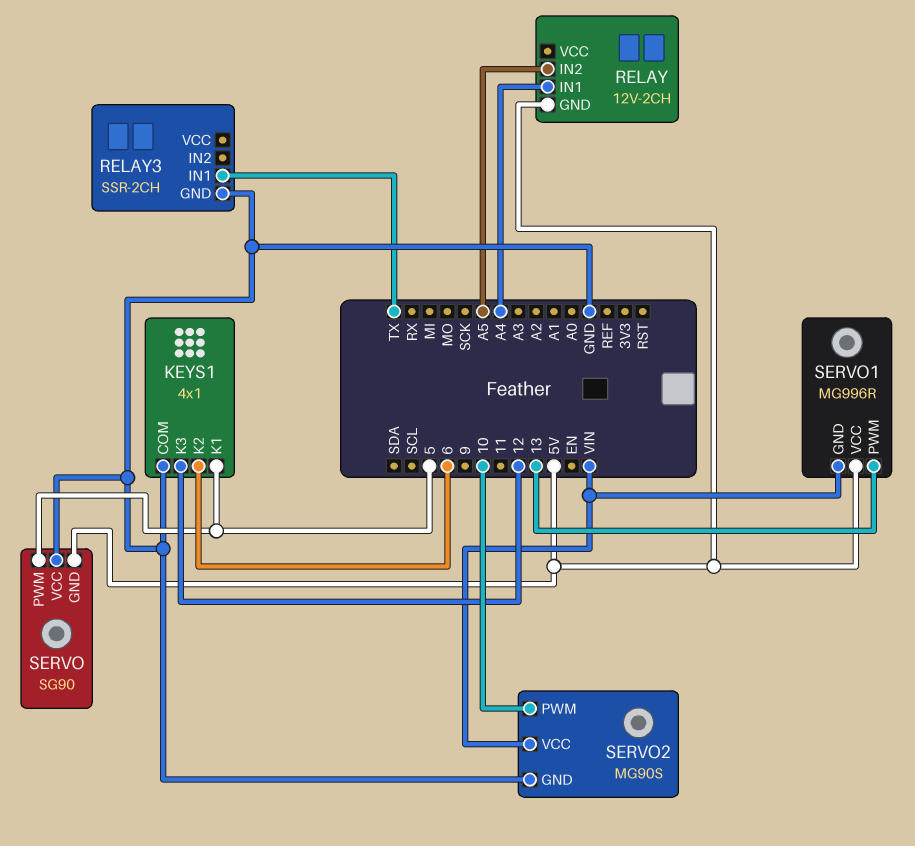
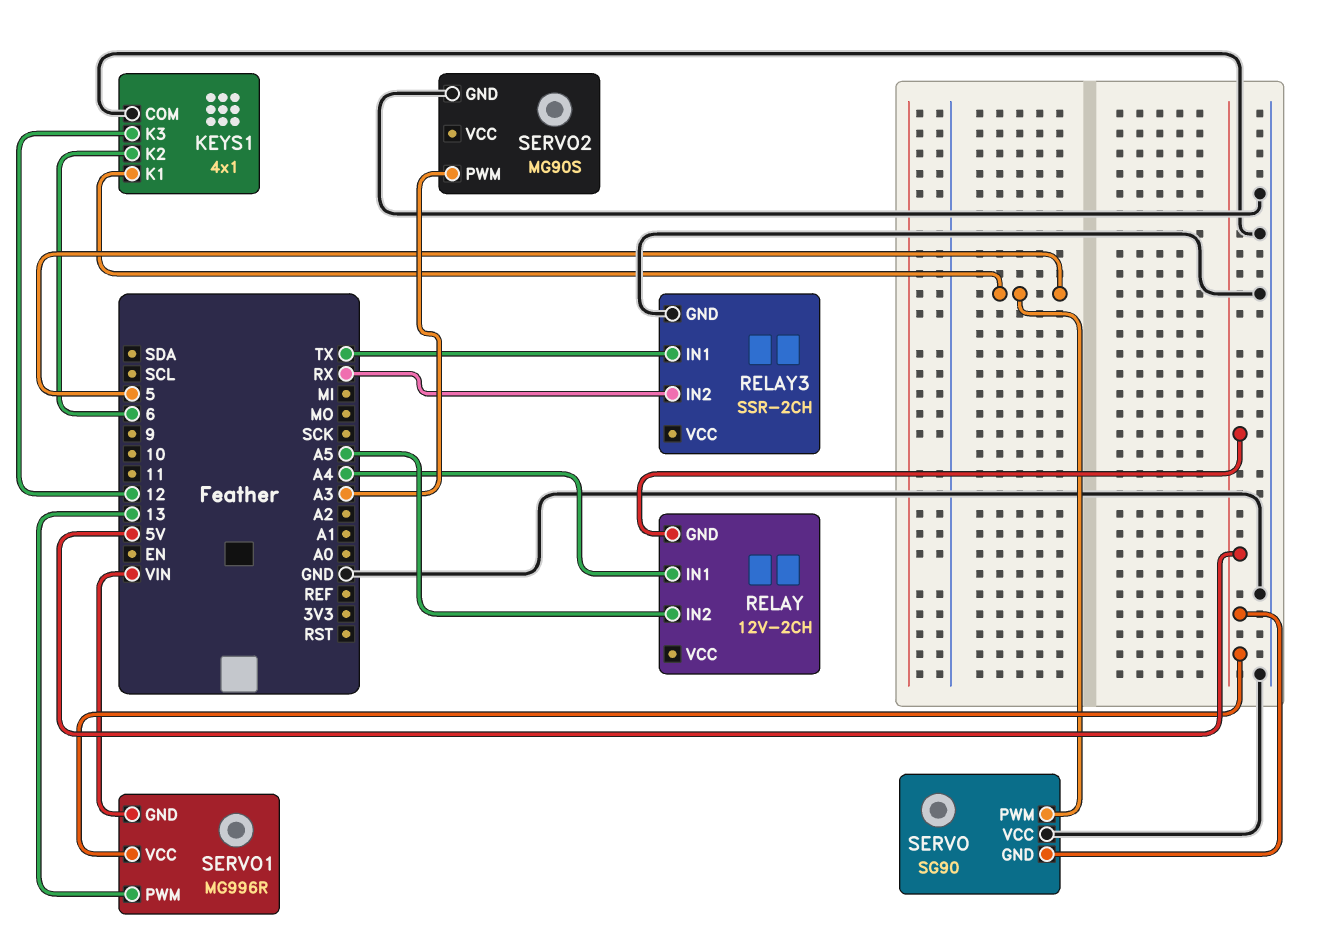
RELAY3 pin IN2: none -> RX
SERVO2 pin PWM: 10 -> A3
SERVO2 pin VCC: VIN -> none

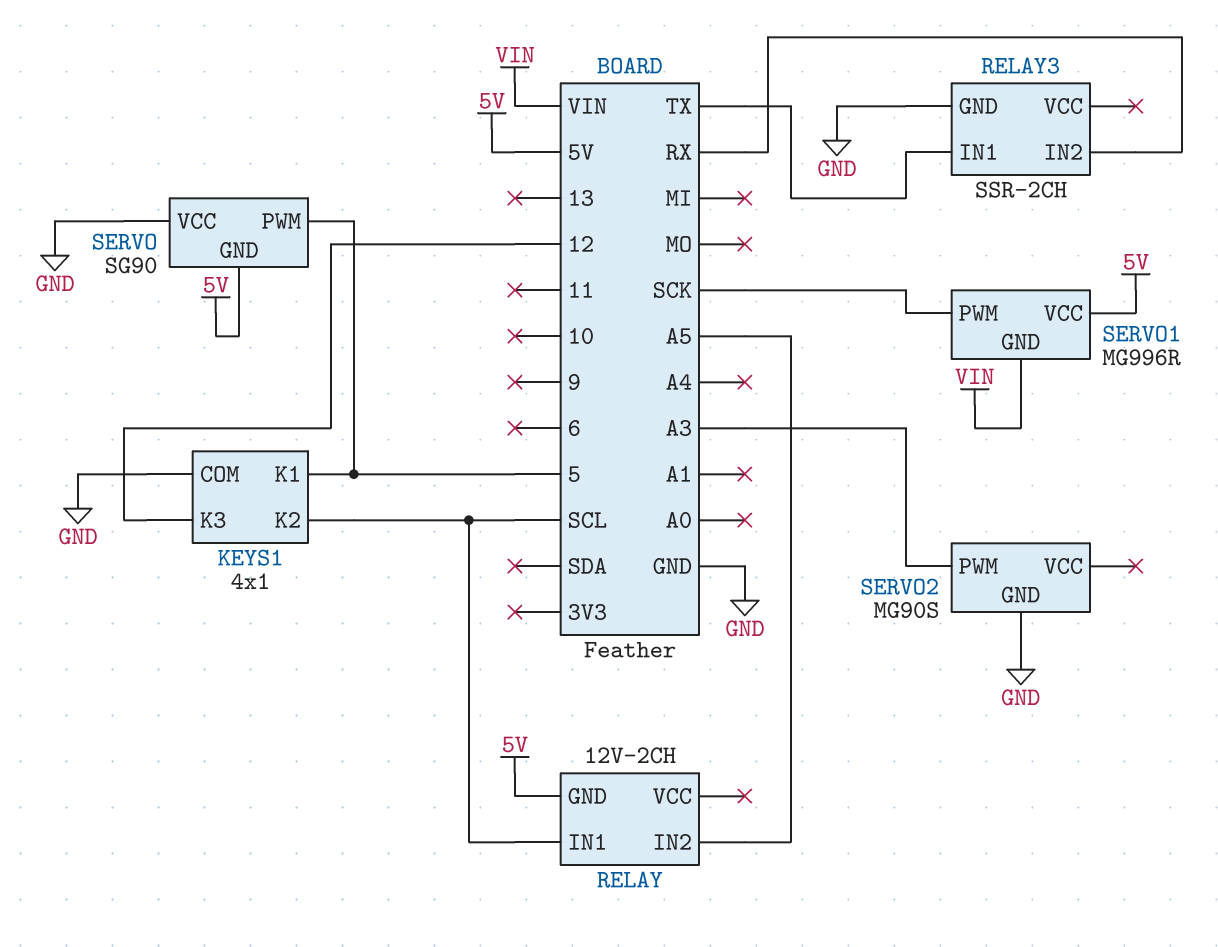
KEYS1 pin K2: 6 -> SCL
RELAY pin IN1: A4 -> SCL
SERVO1 pin PWM: 13 -> SCK

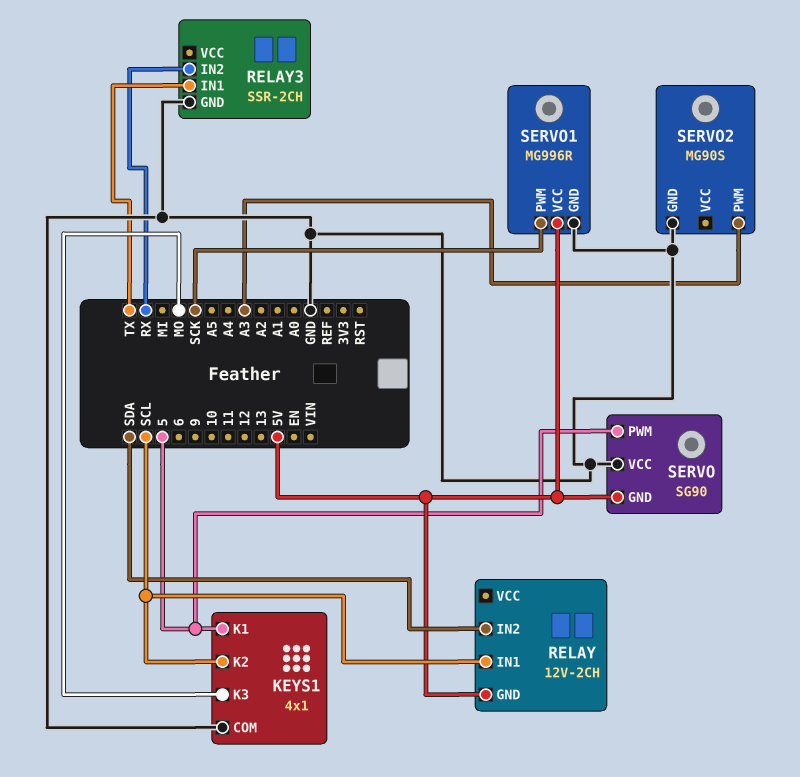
KEYS1 pin K3: 12 -> MO
RELAY pin IN2: A5 -> SDA
SERVO1 pin GND: VIN -> GND

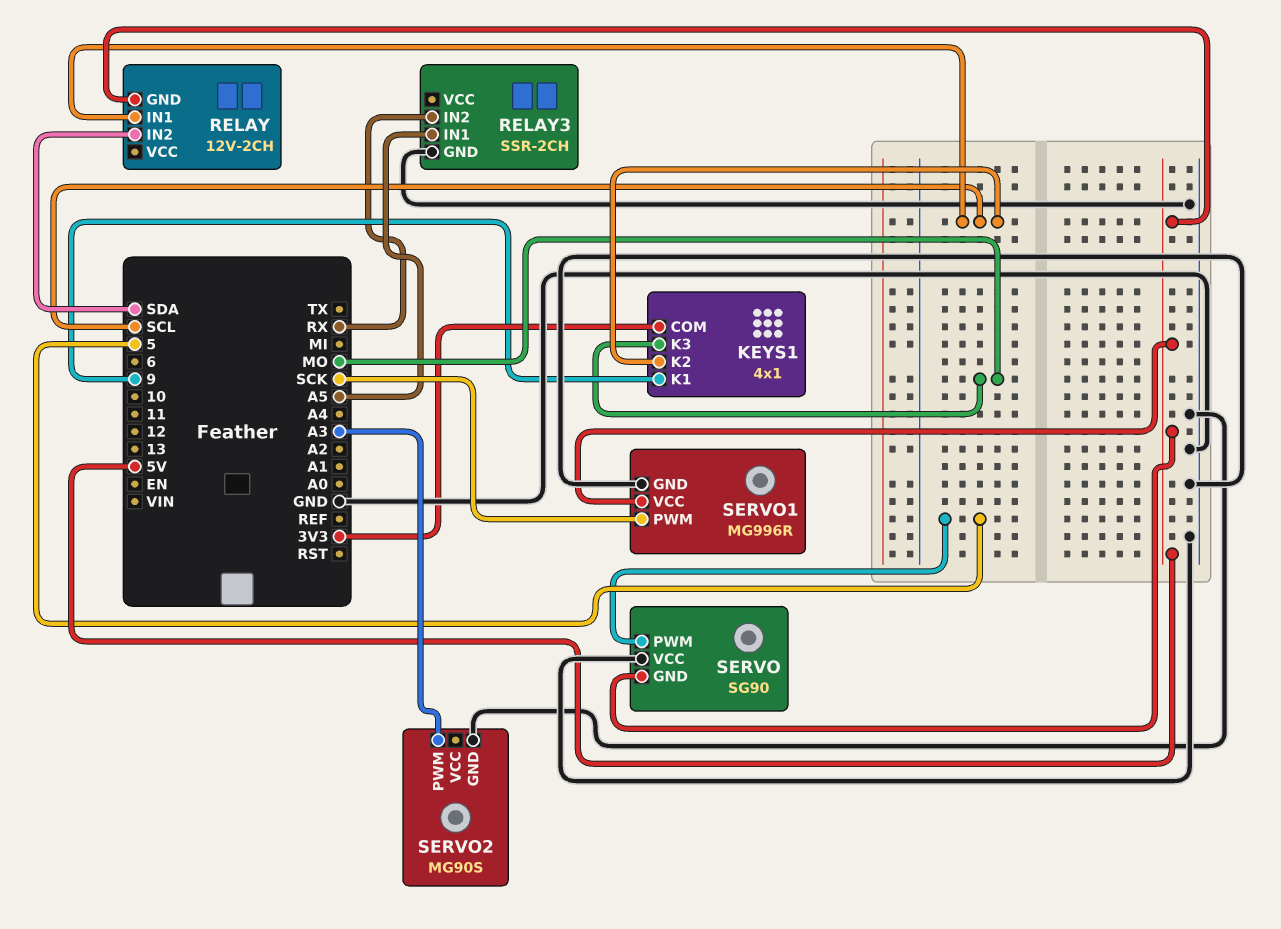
KEYS1 pin COM: GND -> 3V3
KEYS1 pin K1: 5 -> 9
RELAY3 pin IN1: TX -> A5

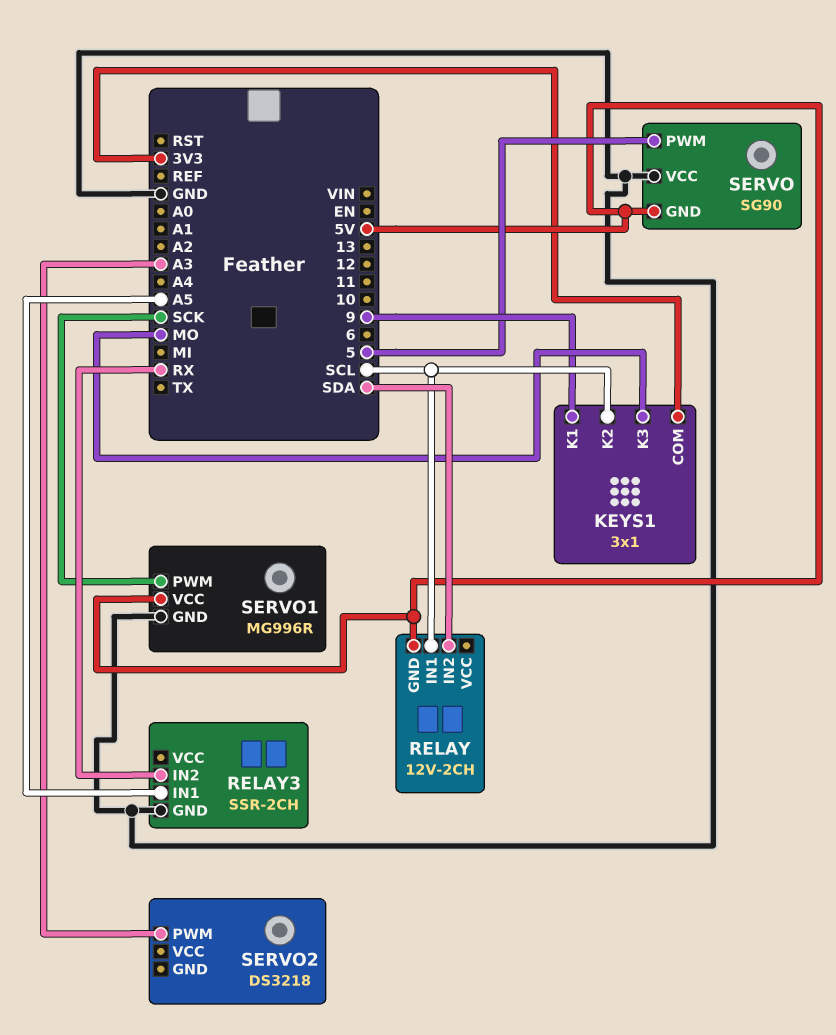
KEYS1: 4x1 -> 3x1
SERVO2: MG90S -> DS3218
SERVO2 pin GND: GND -> none

